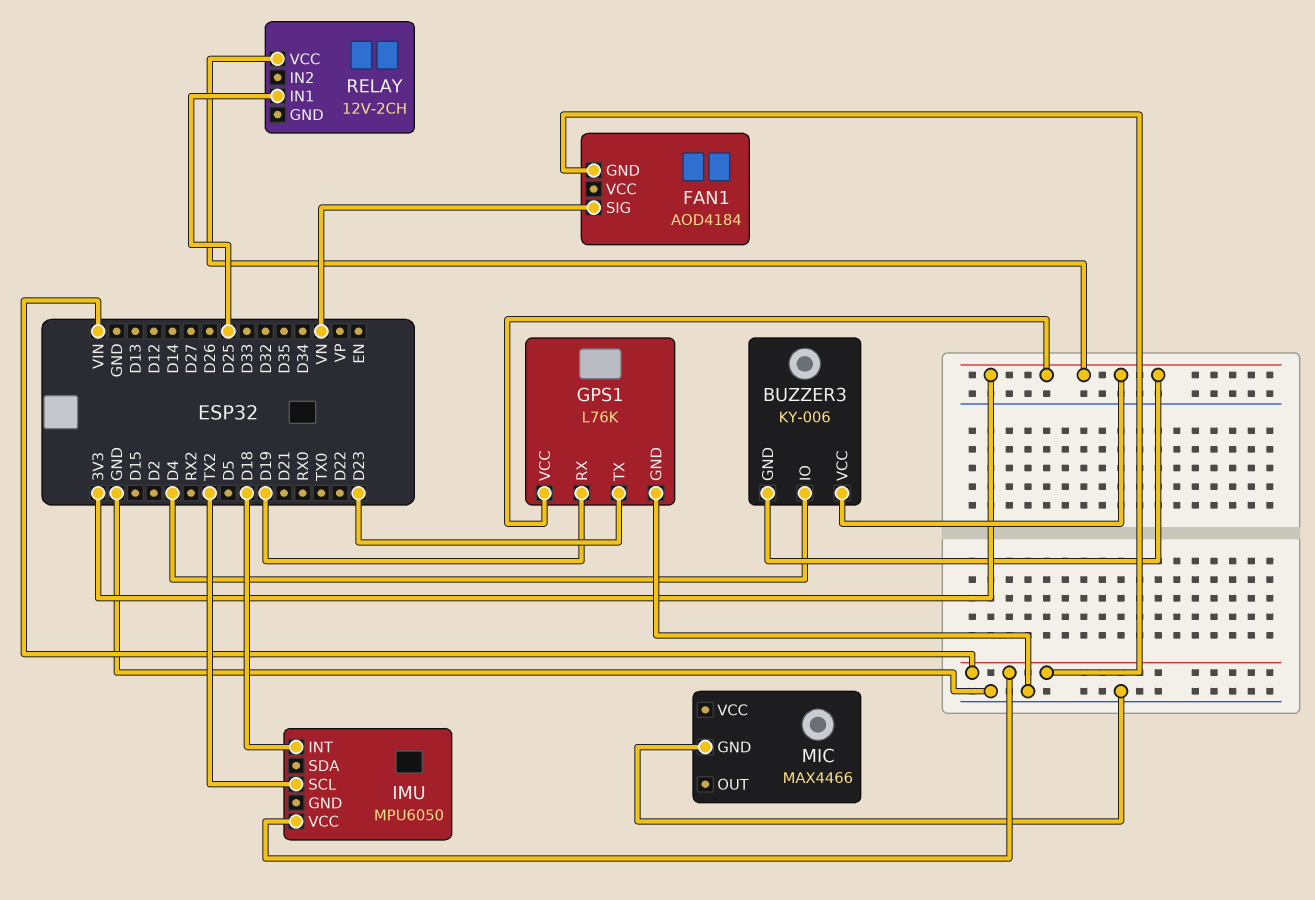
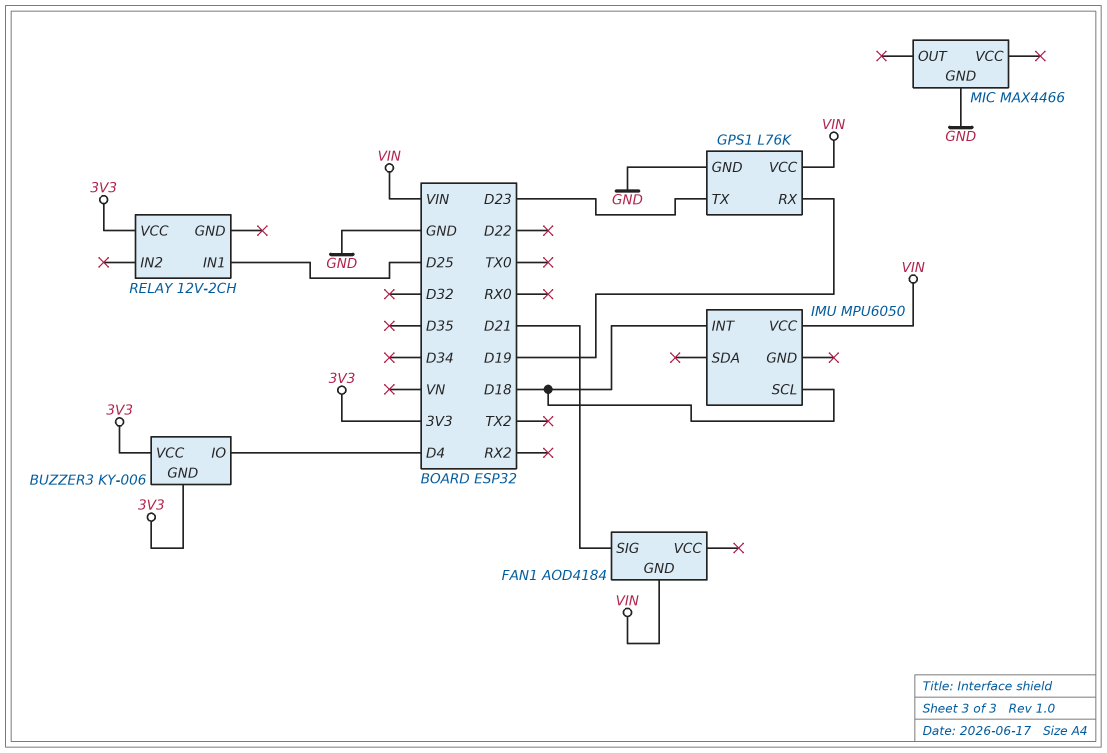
FAN1 pin SIG: VN -> D21
GPS1 pin VCC: 3V3 -> VIN
IMU pin SCL: TX2 -> D18

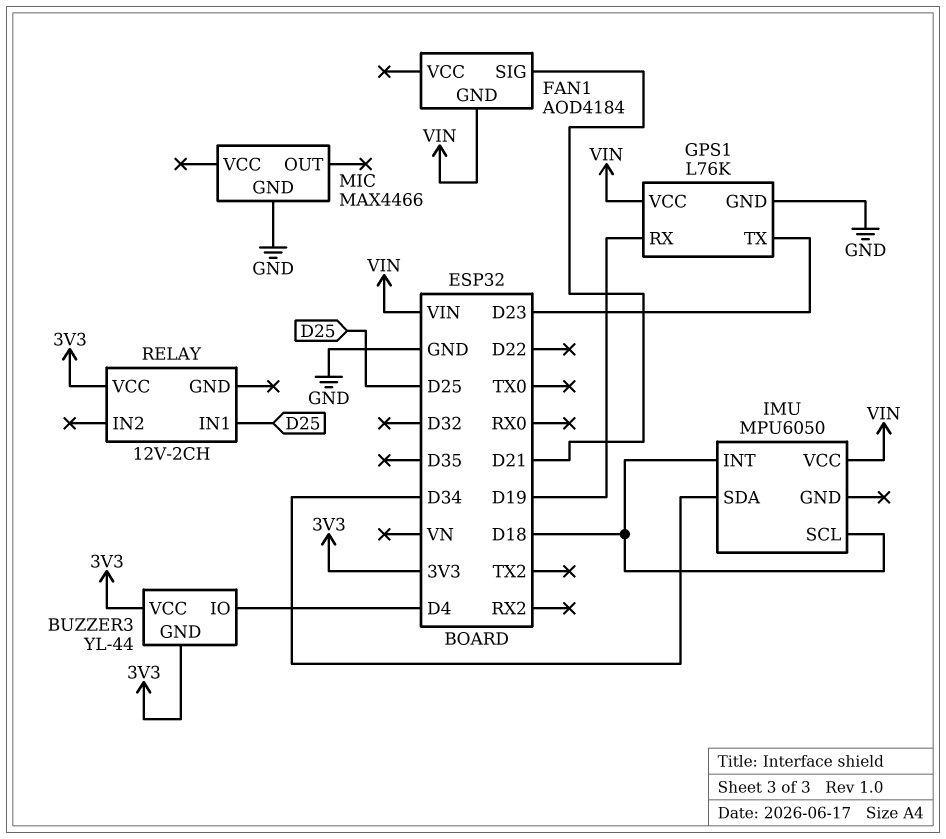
BUZZER3: KY-006 -> YL-44
IMU pin SDA: none -> D34

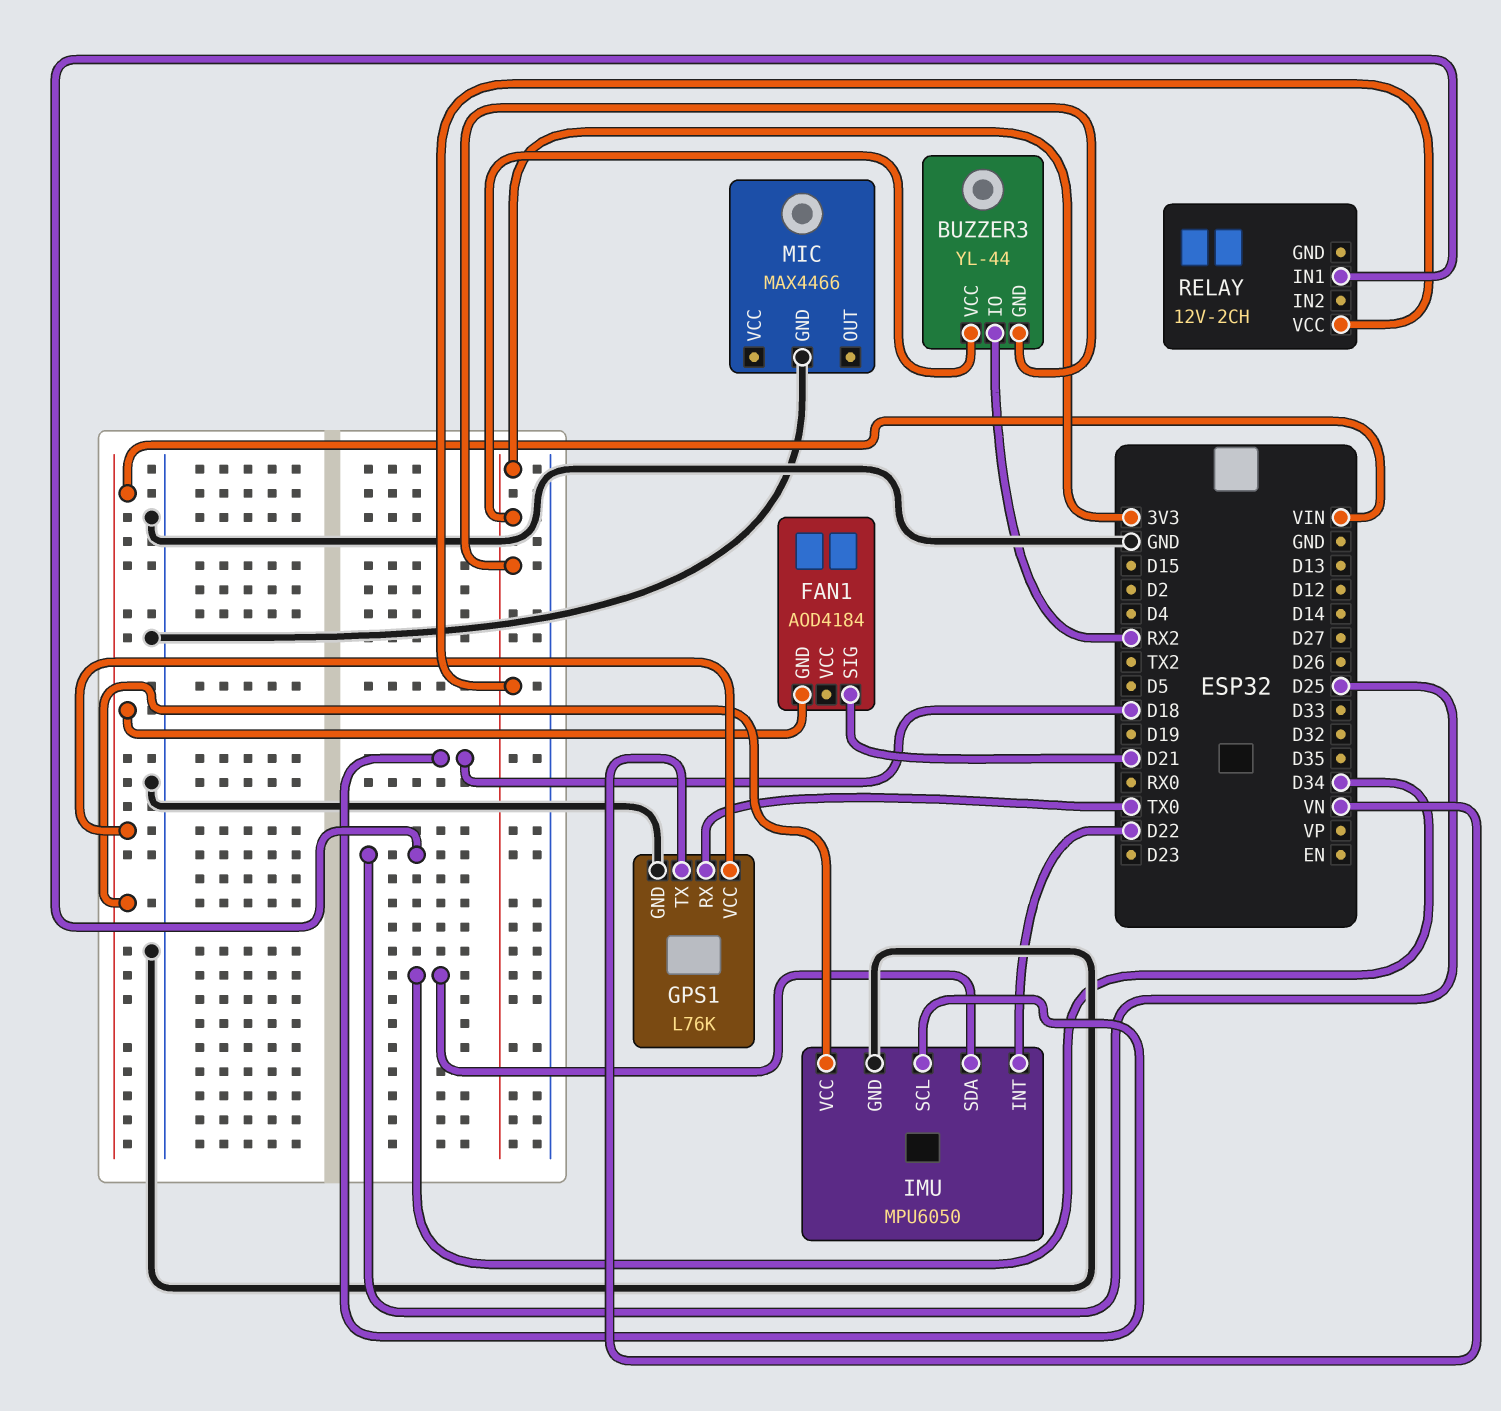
BUZZER3 pin IO: D4 -> RX2
GPS1 pin RX: D19 -> TX0
GPS1 pin TX: D23 -> VN
IMU pin GND: none -> GND
IMU pin INT: D18 -> D22

